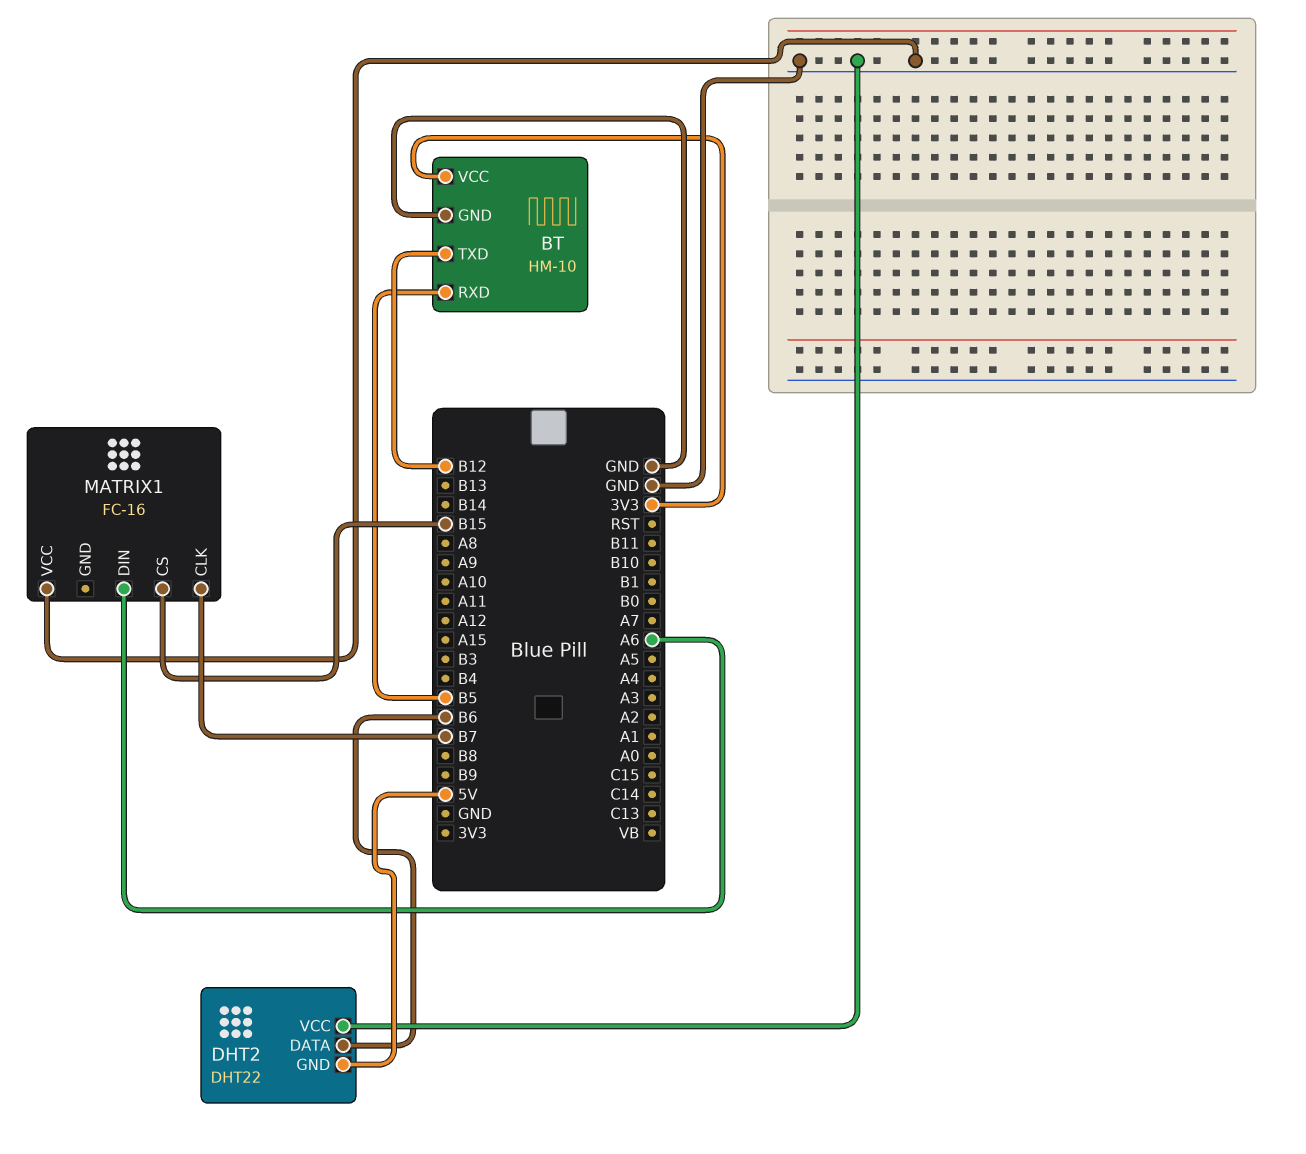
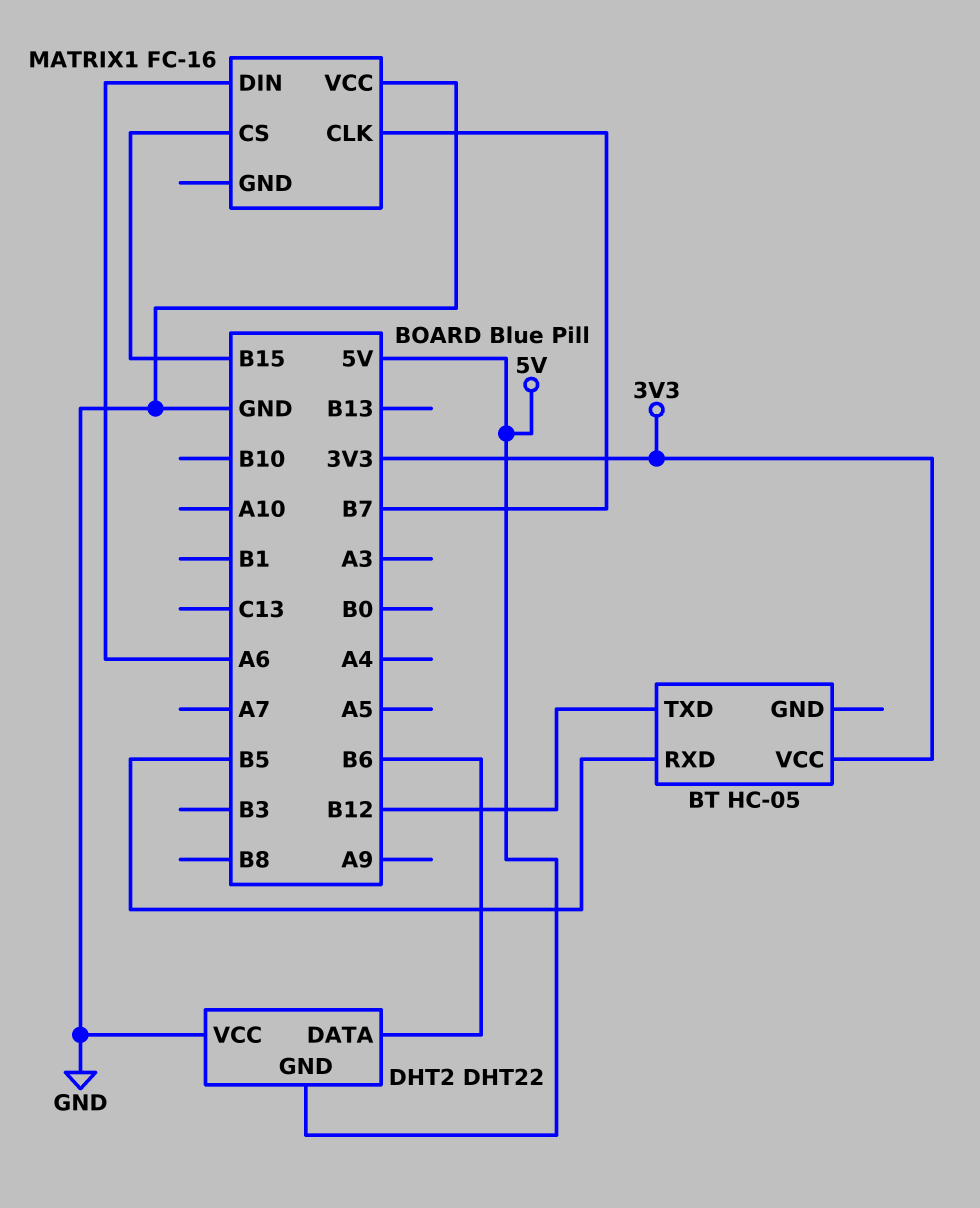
BT: HM-10 -> HC-05
BT pin GND: GND -> none

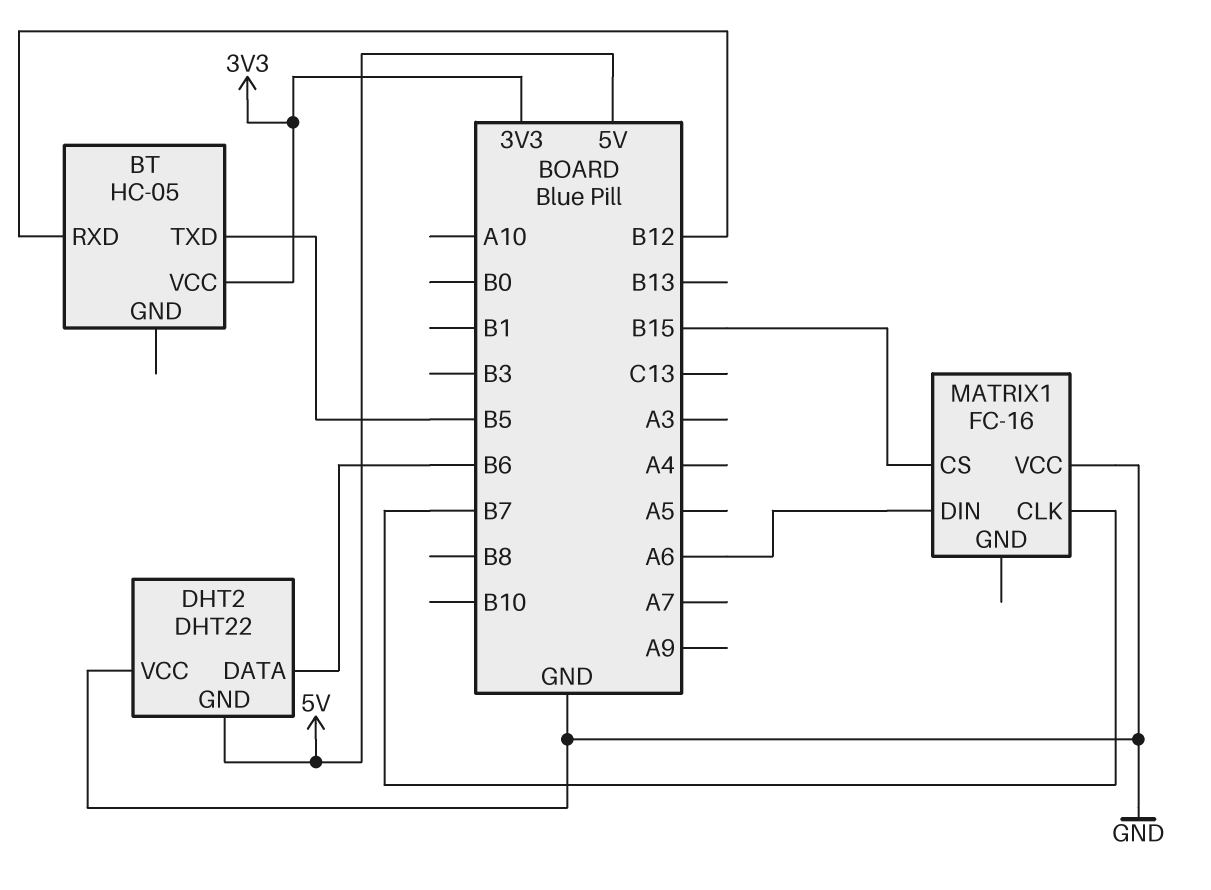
BT pin RXD: B5 -> B12
BT pin TXD: B12 -> B5

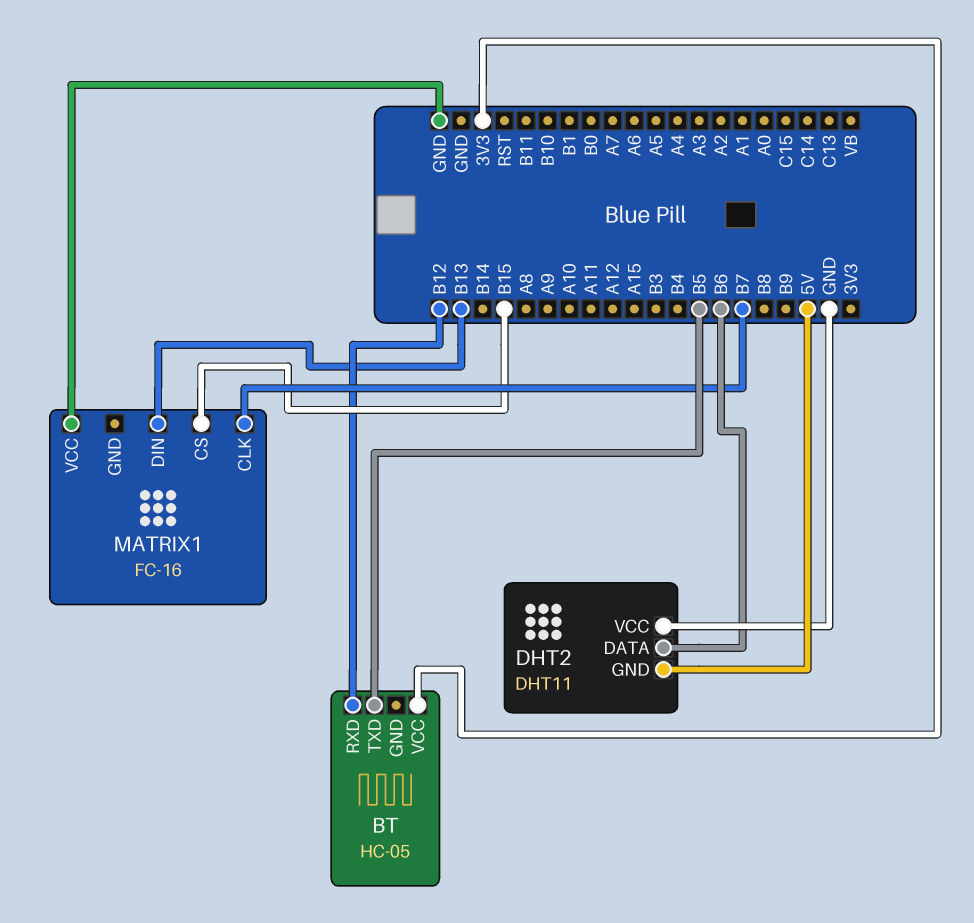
DHT2: DHT22 -> DHT11
MATRIX1 pin DIN: A6 -> B13

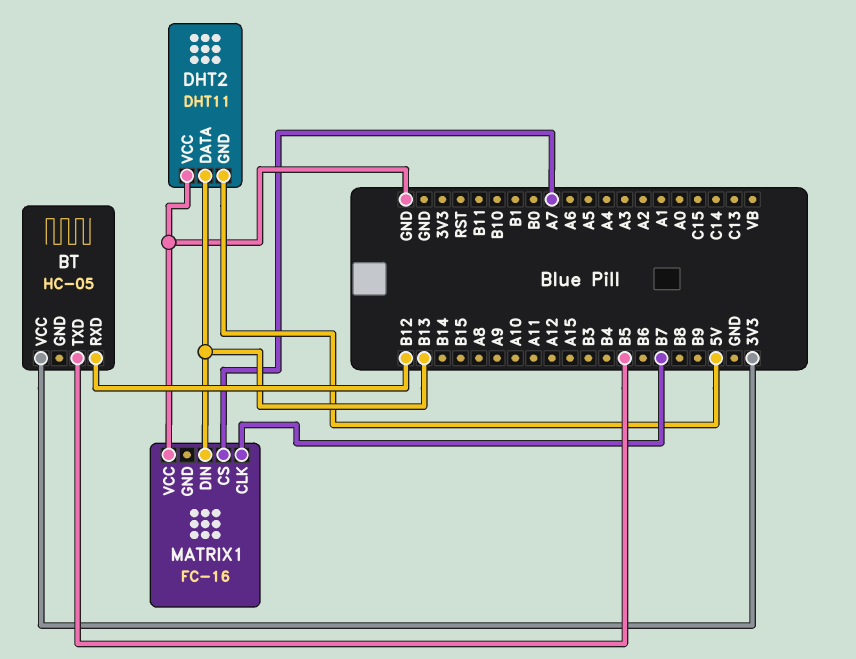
DHT2 pin DATA: B6 -> B13
MATRIX1 pin CS: B15 -> A7

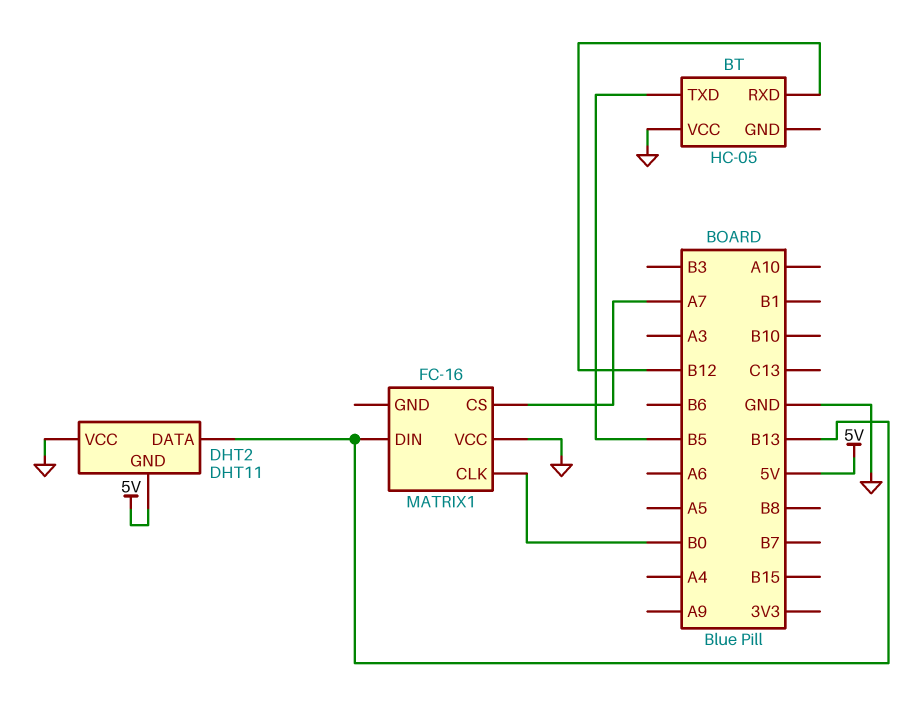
BT pin VCC: 3V3 -> GND
MATRIX1 pin CLK: B7 -> B0

